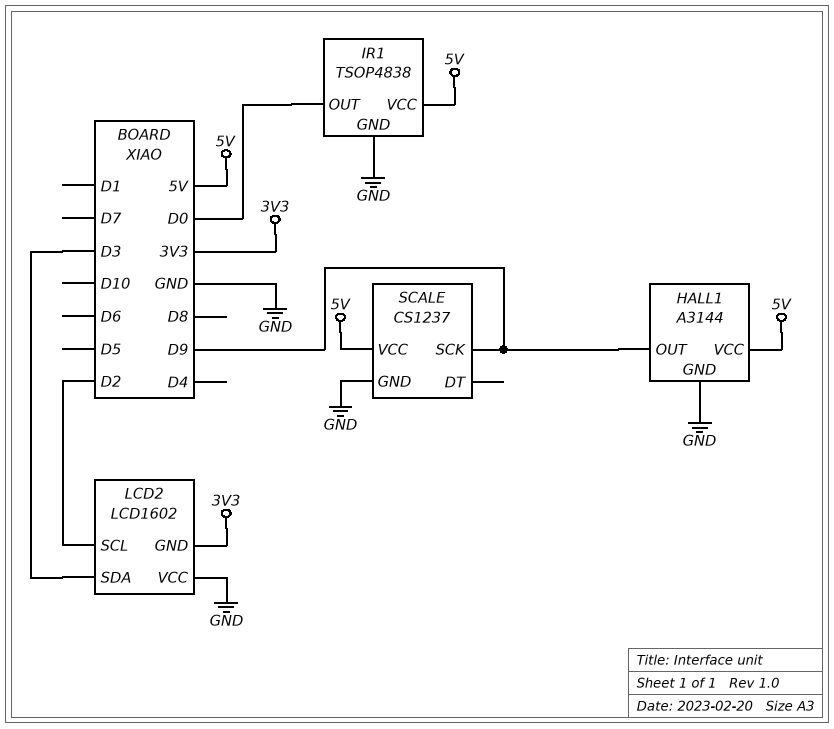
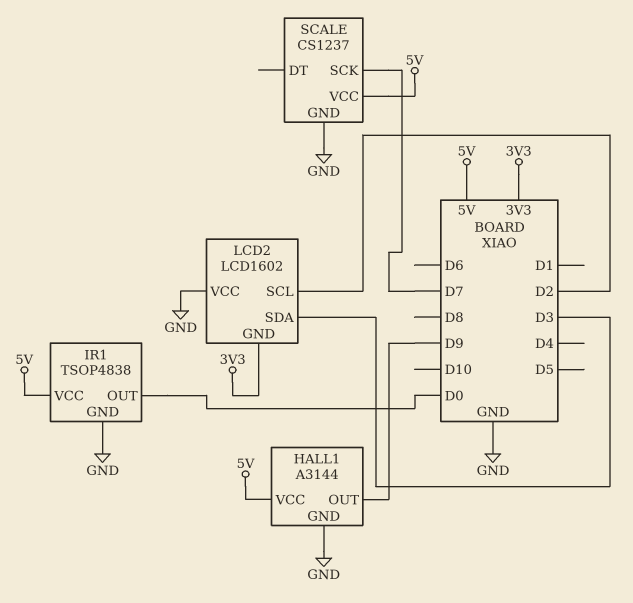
SCALE pin SCK: D9 -> D7

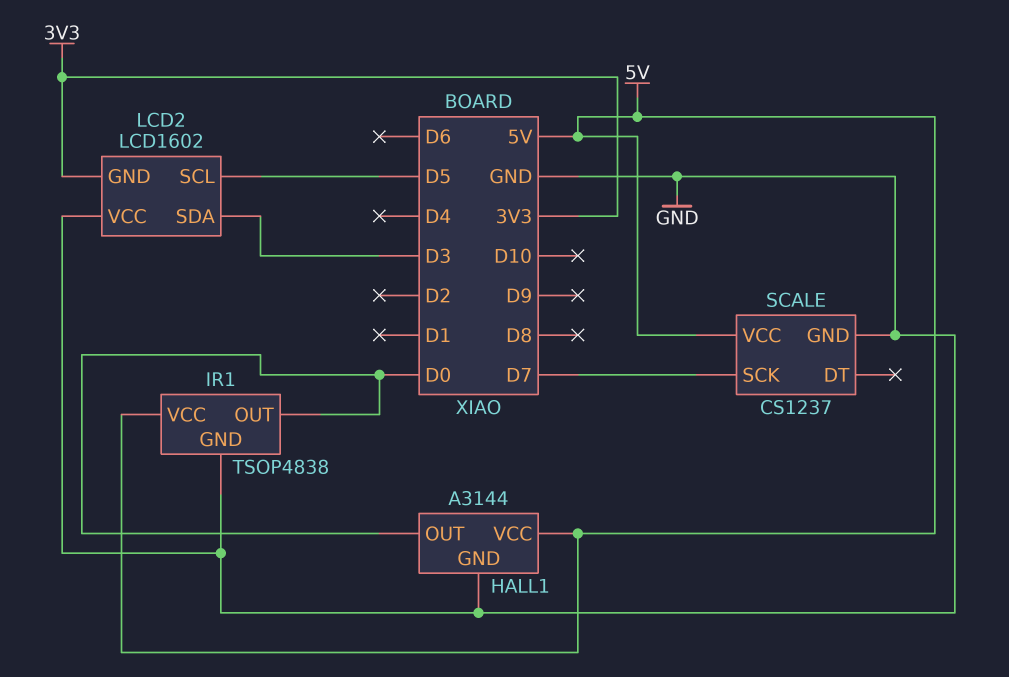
HALL1 pin OUT: D9 -> D0
LCD2 pin SCL: D2 -> D5

